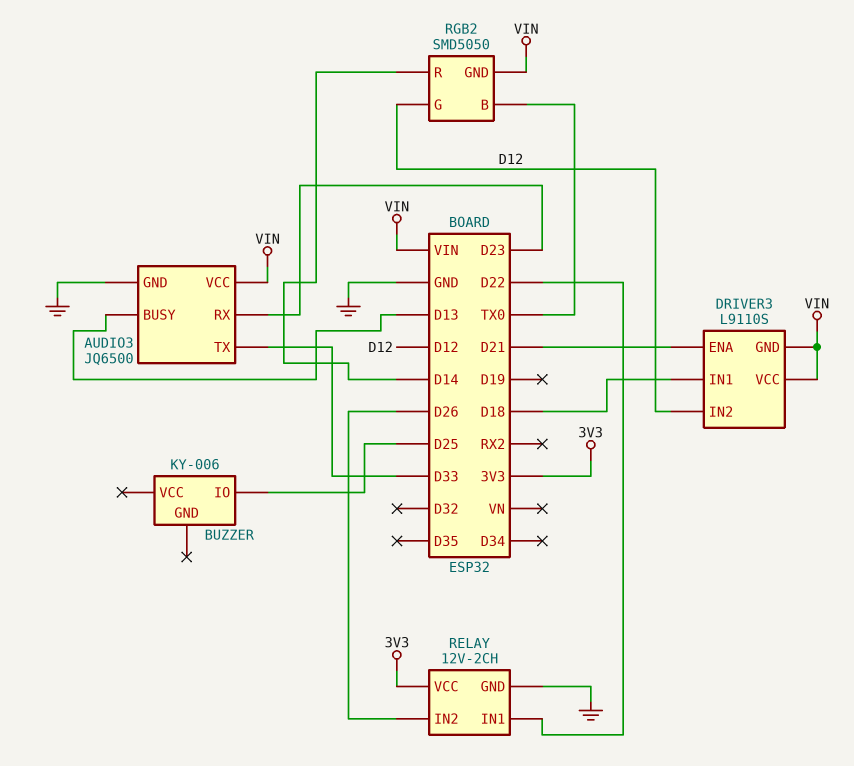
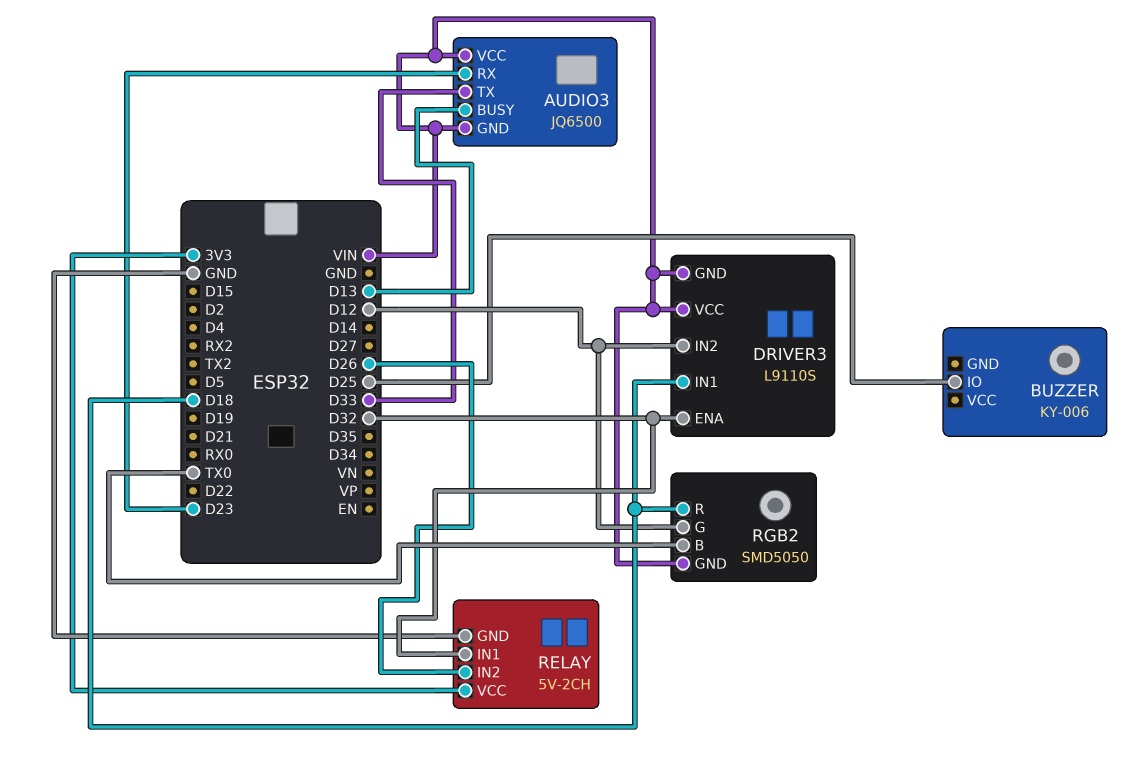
AUDIO3 pin GND: GND -> VIN
DRIVER3 pin ENA: D21 -> D32
RELAY: 12V-2CH -> 5V-2CH
RELAY pin IN1: D22 -> D32
RGB2 pin R: D14 -> D18

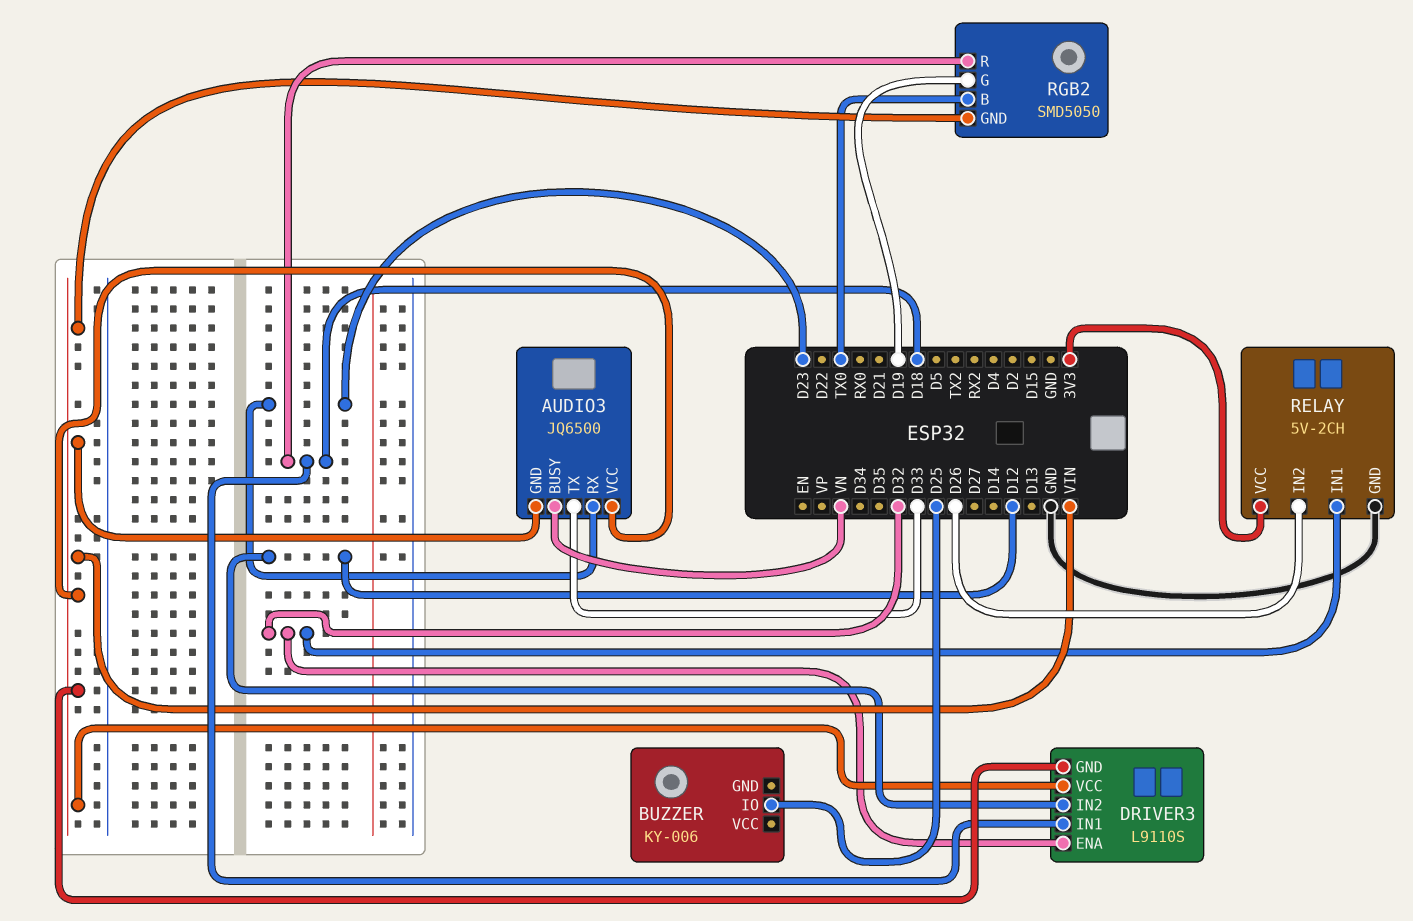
AUDIO3 pin BUSY: D13 -> VN
RGB2 pin G: D12 -> D19

